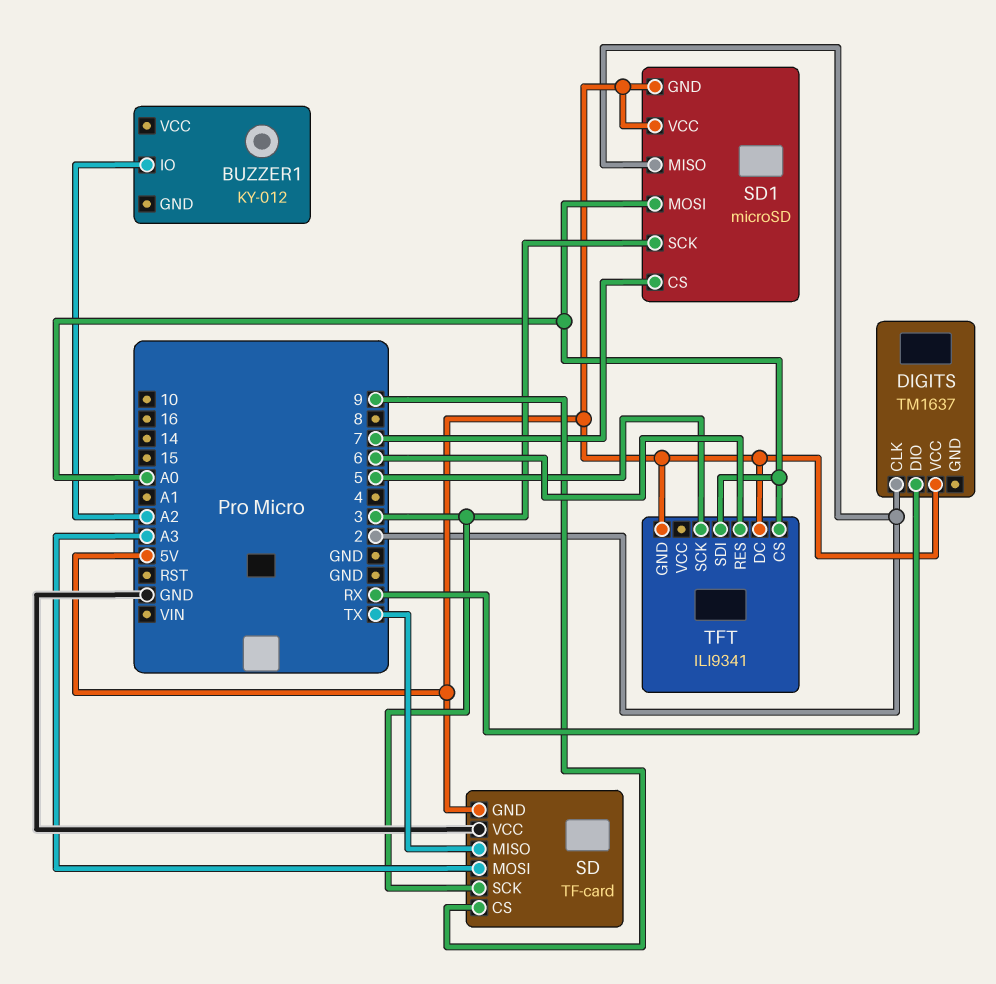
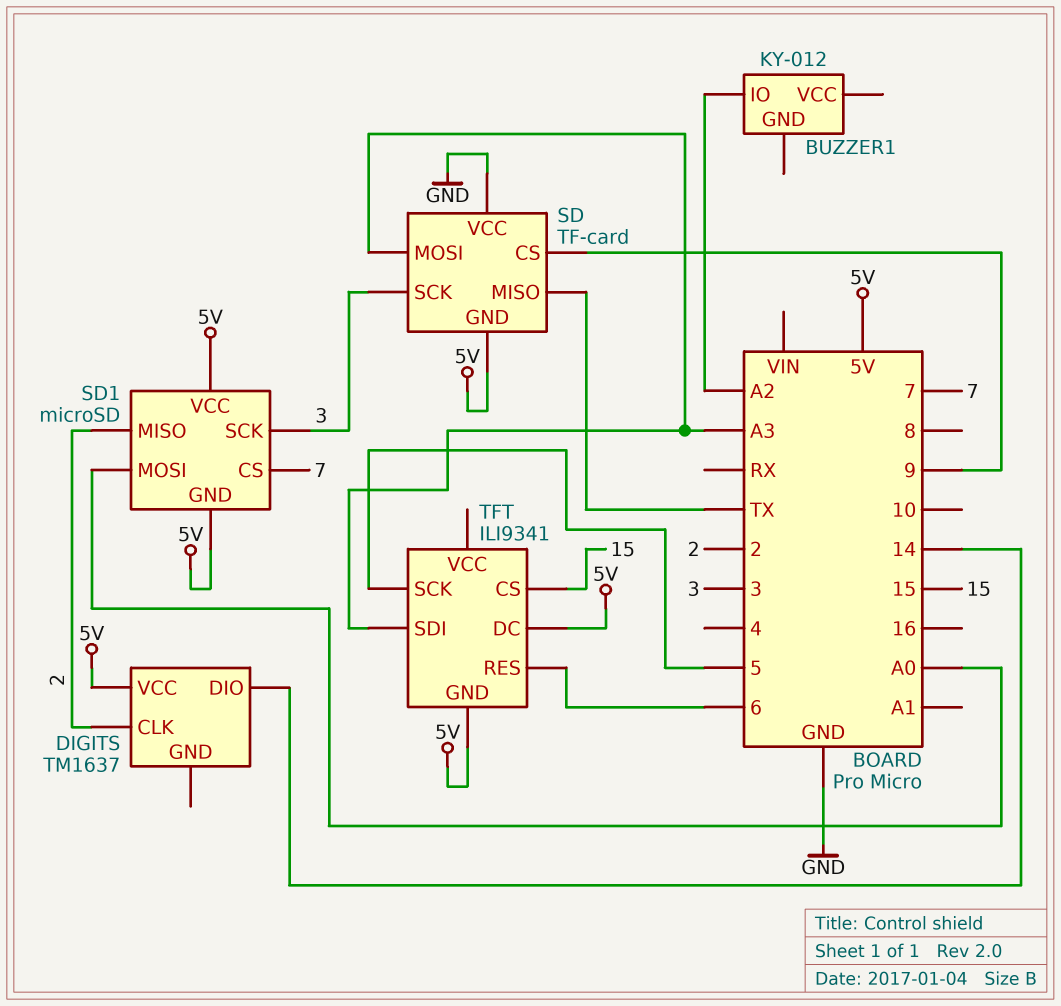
DIGITS pin DIO: RX -> 14
TFT pin CS: A0 -> 15
TFT pin SDI: A0 -> A3

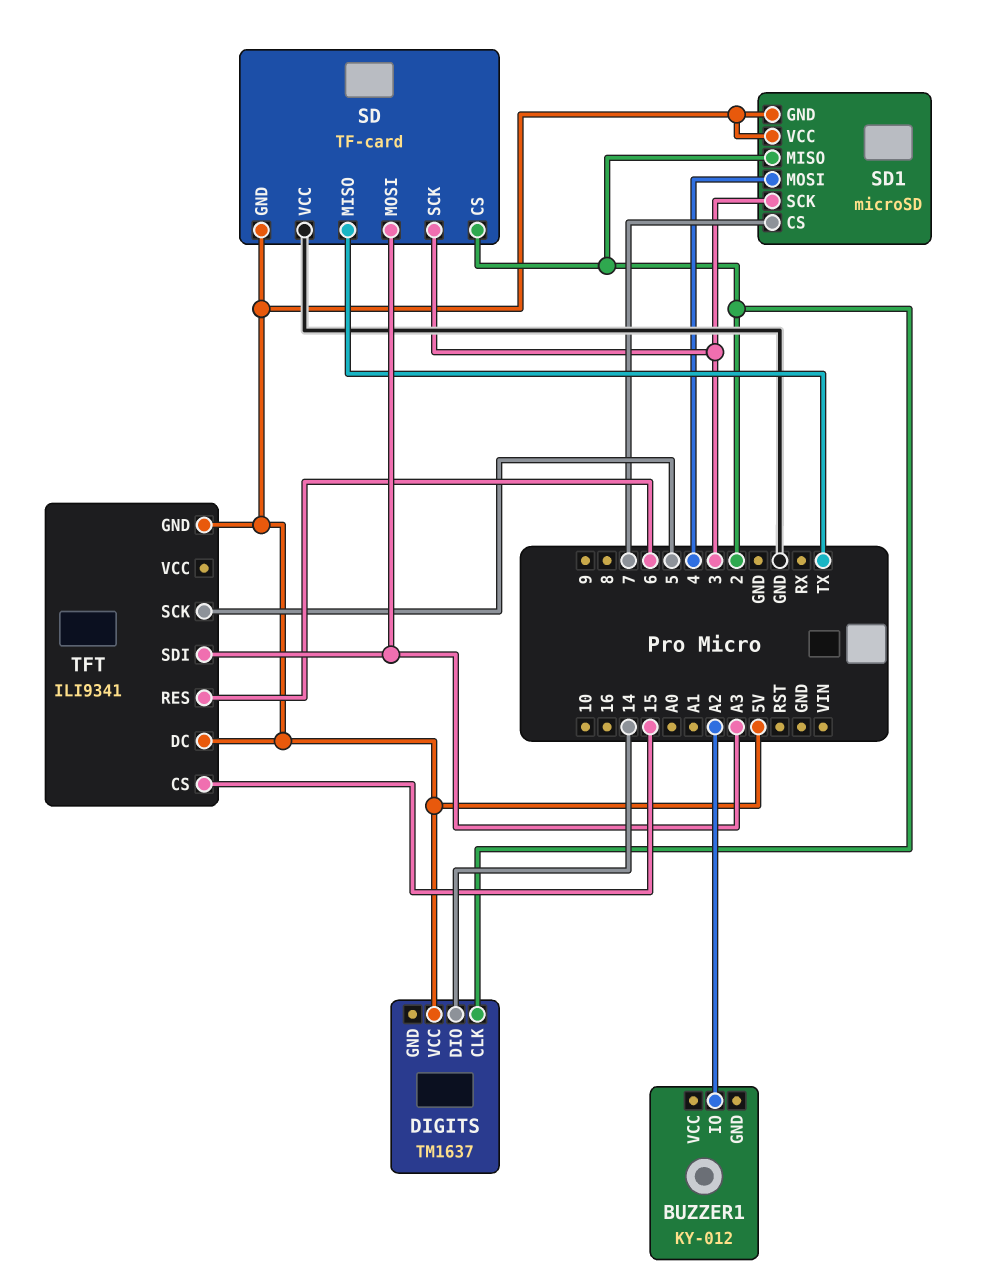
SD pin CS: 9 -> 2
SD1 pin MOSI: A0 -> 4

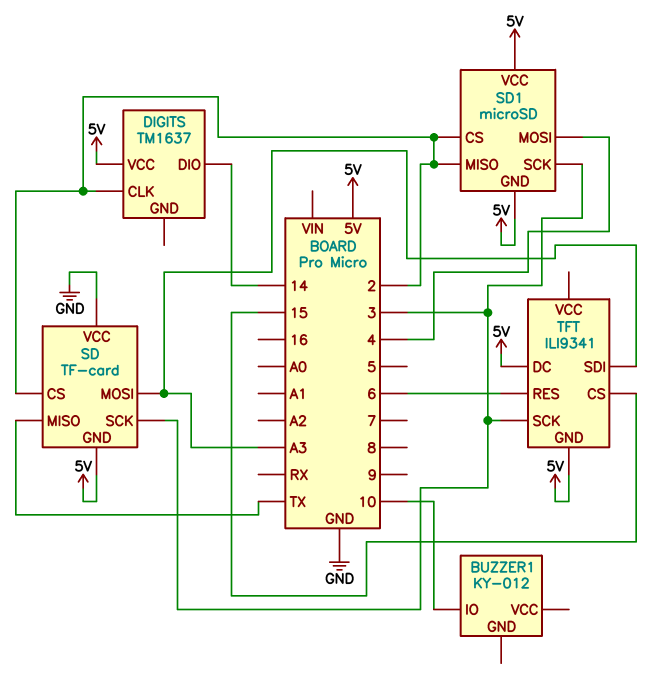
BUZZER1 pin IO: A2 -> 10
SD1 pin CS: 7 -> 2
TFT pin SCK: 5 -> 3

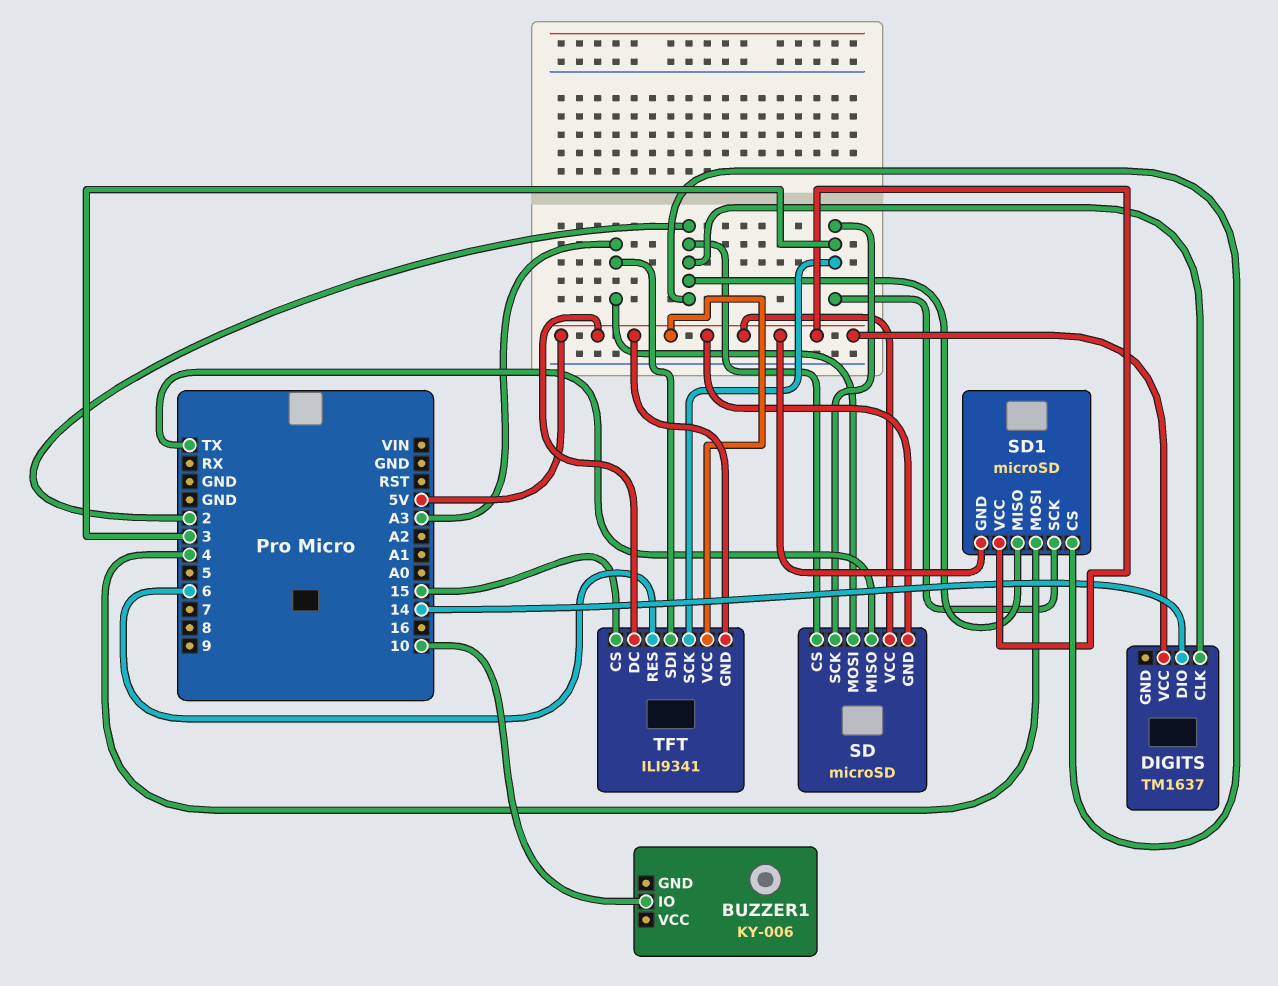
BUZZER1: KY-012 -> KY-006
SD: TF-card -> microSD
SD pin VCC: GND -> 5V
TFT pin VCC: none -> 5V

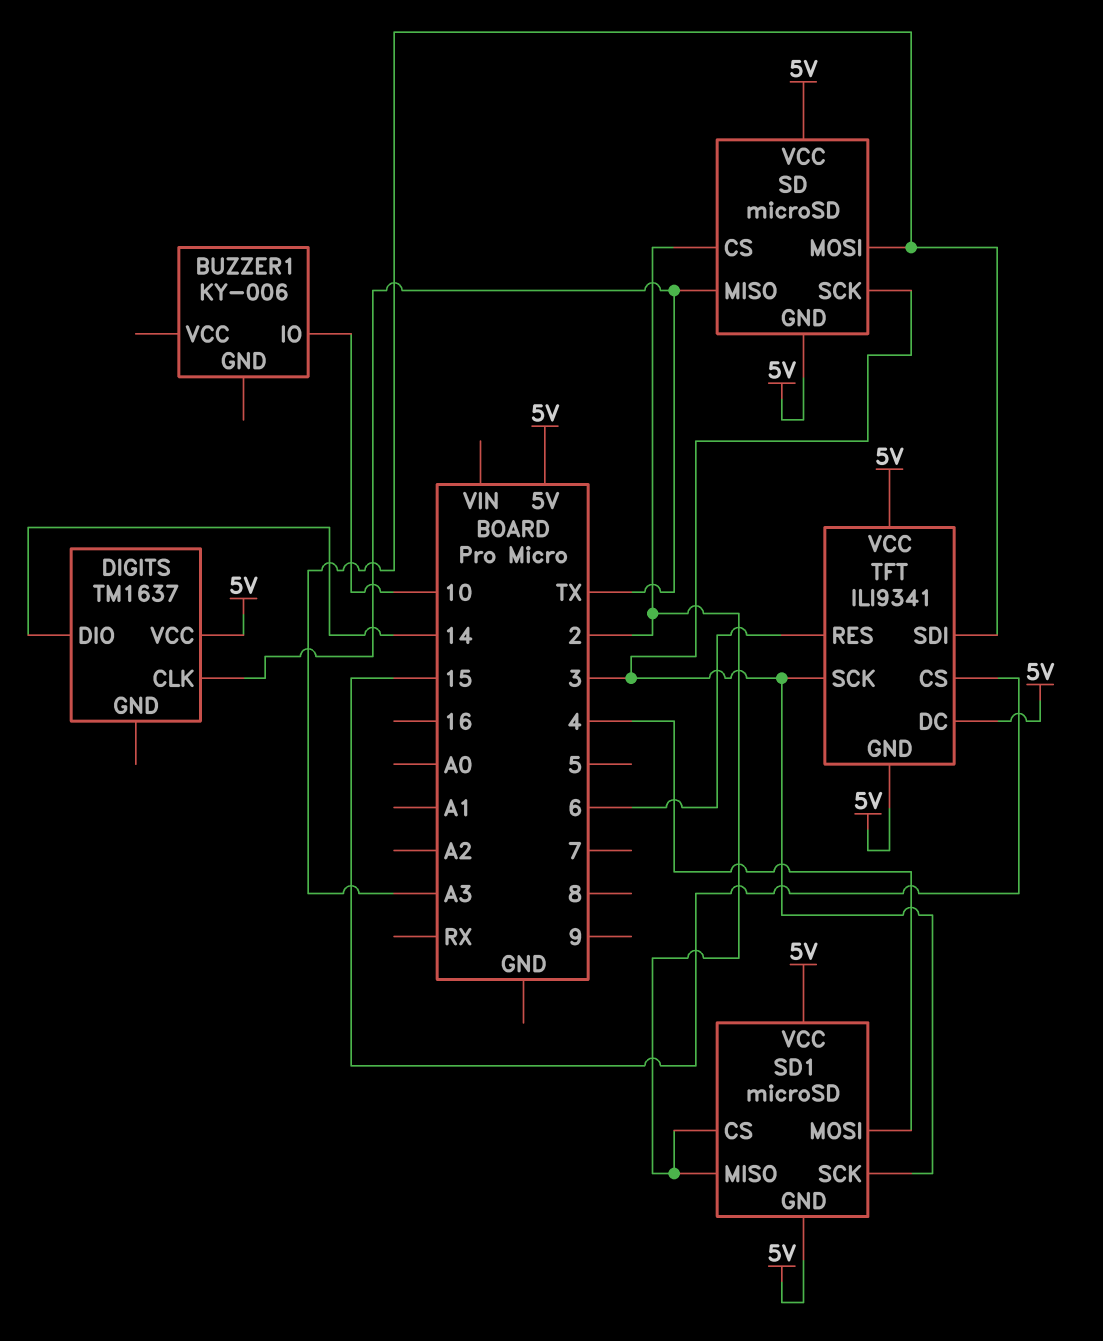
DIGITS pin CLK: 2 -> TX

